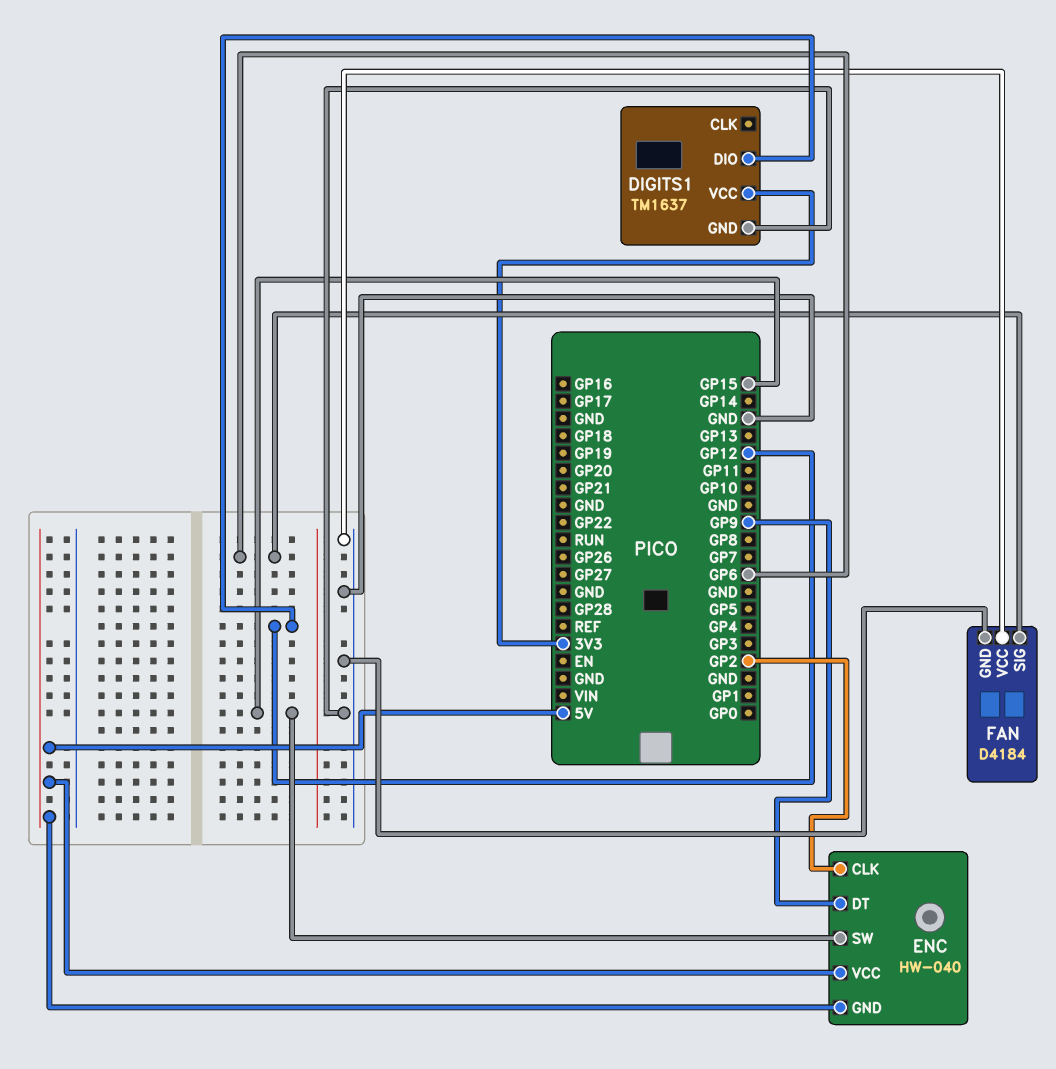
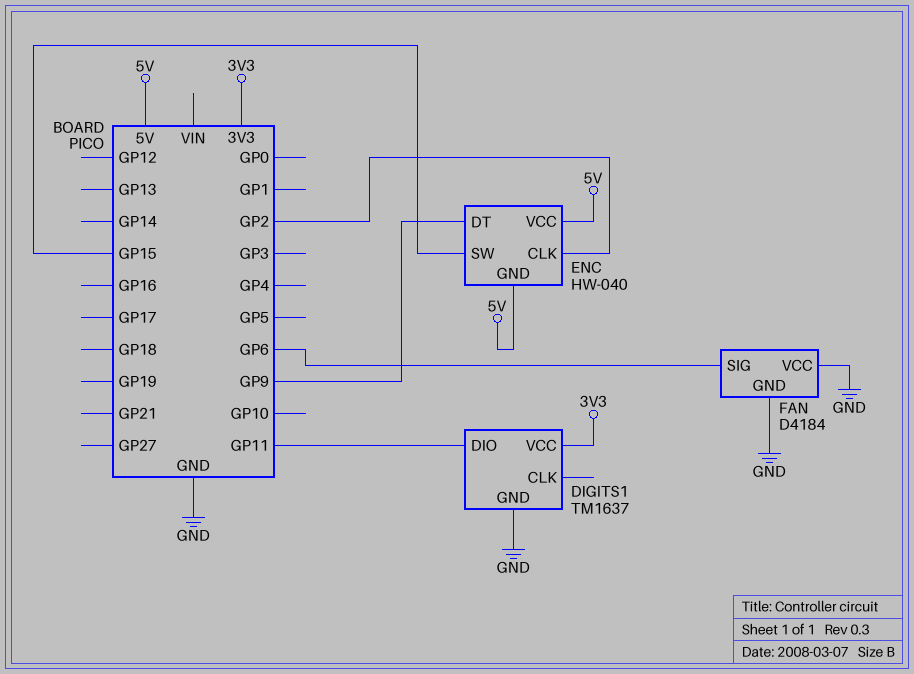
DIGITS1 pin DIO: GP12 -> GP11

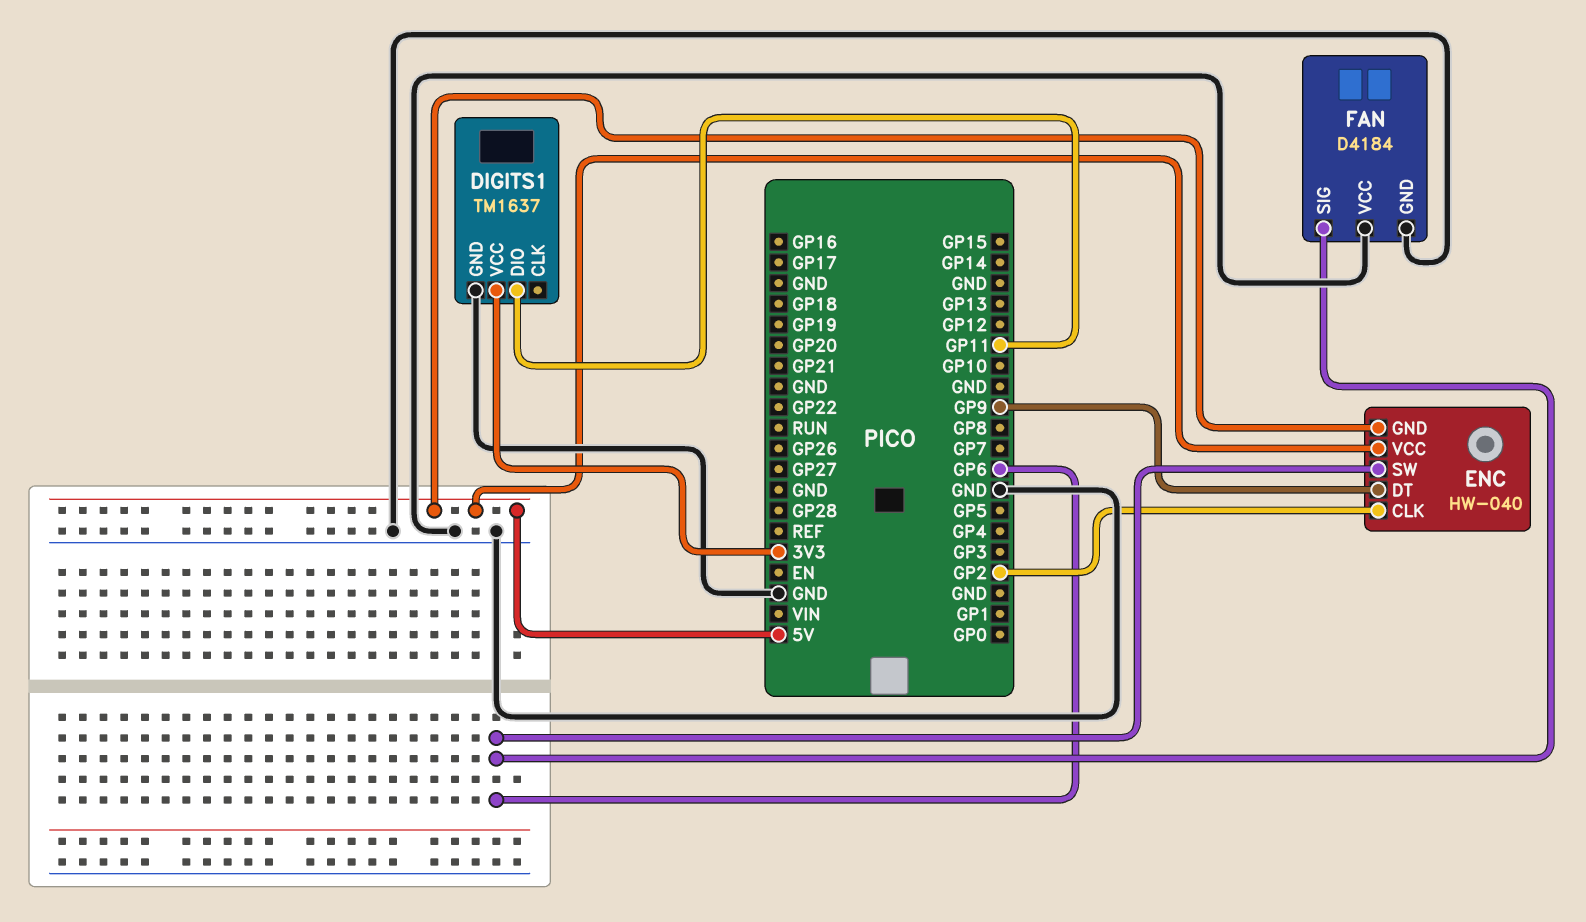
ENC pin SW: GP15 -> GP6

